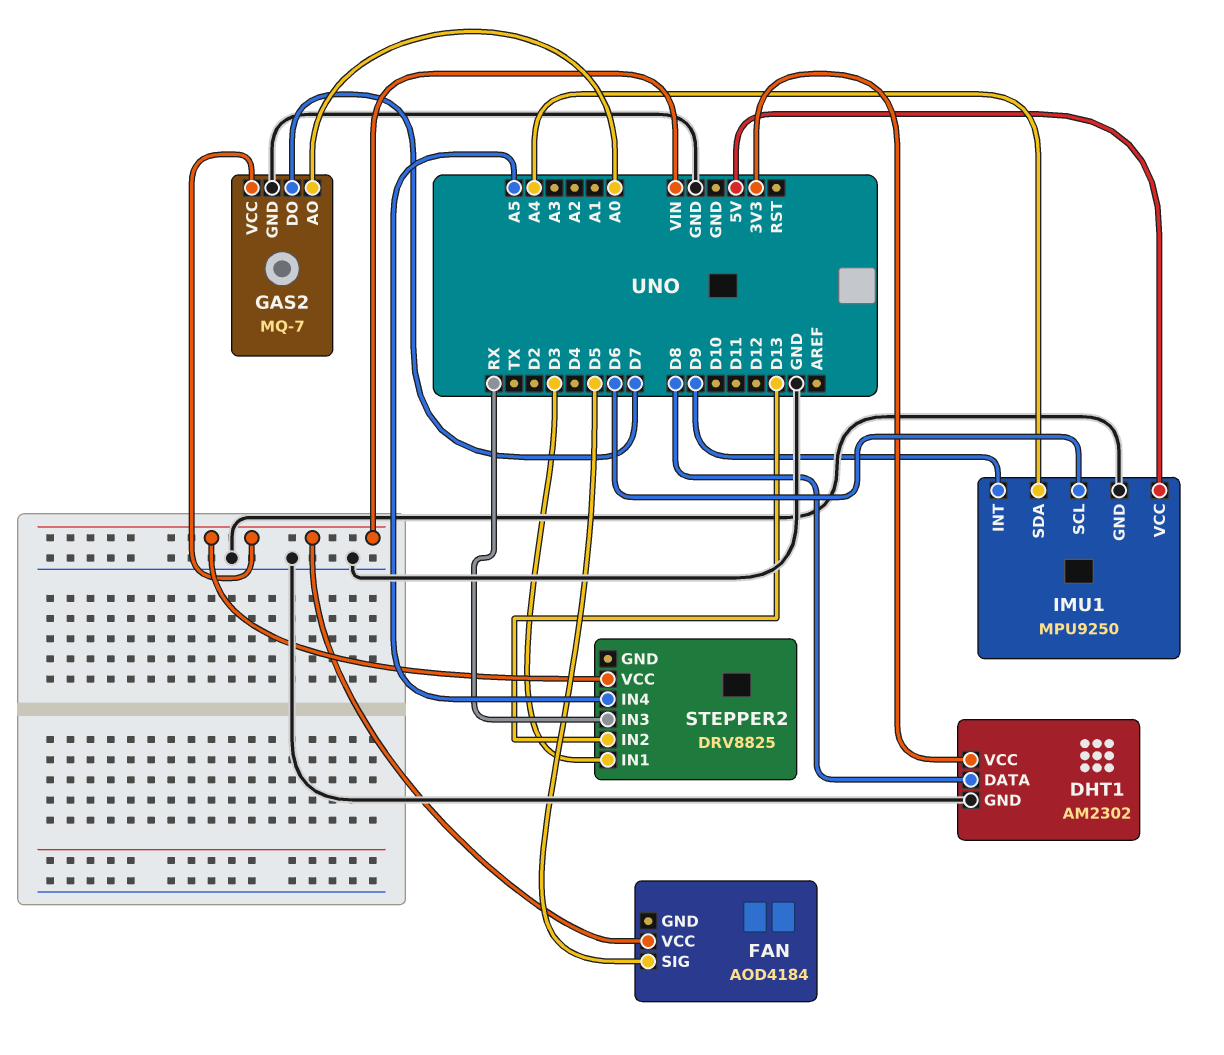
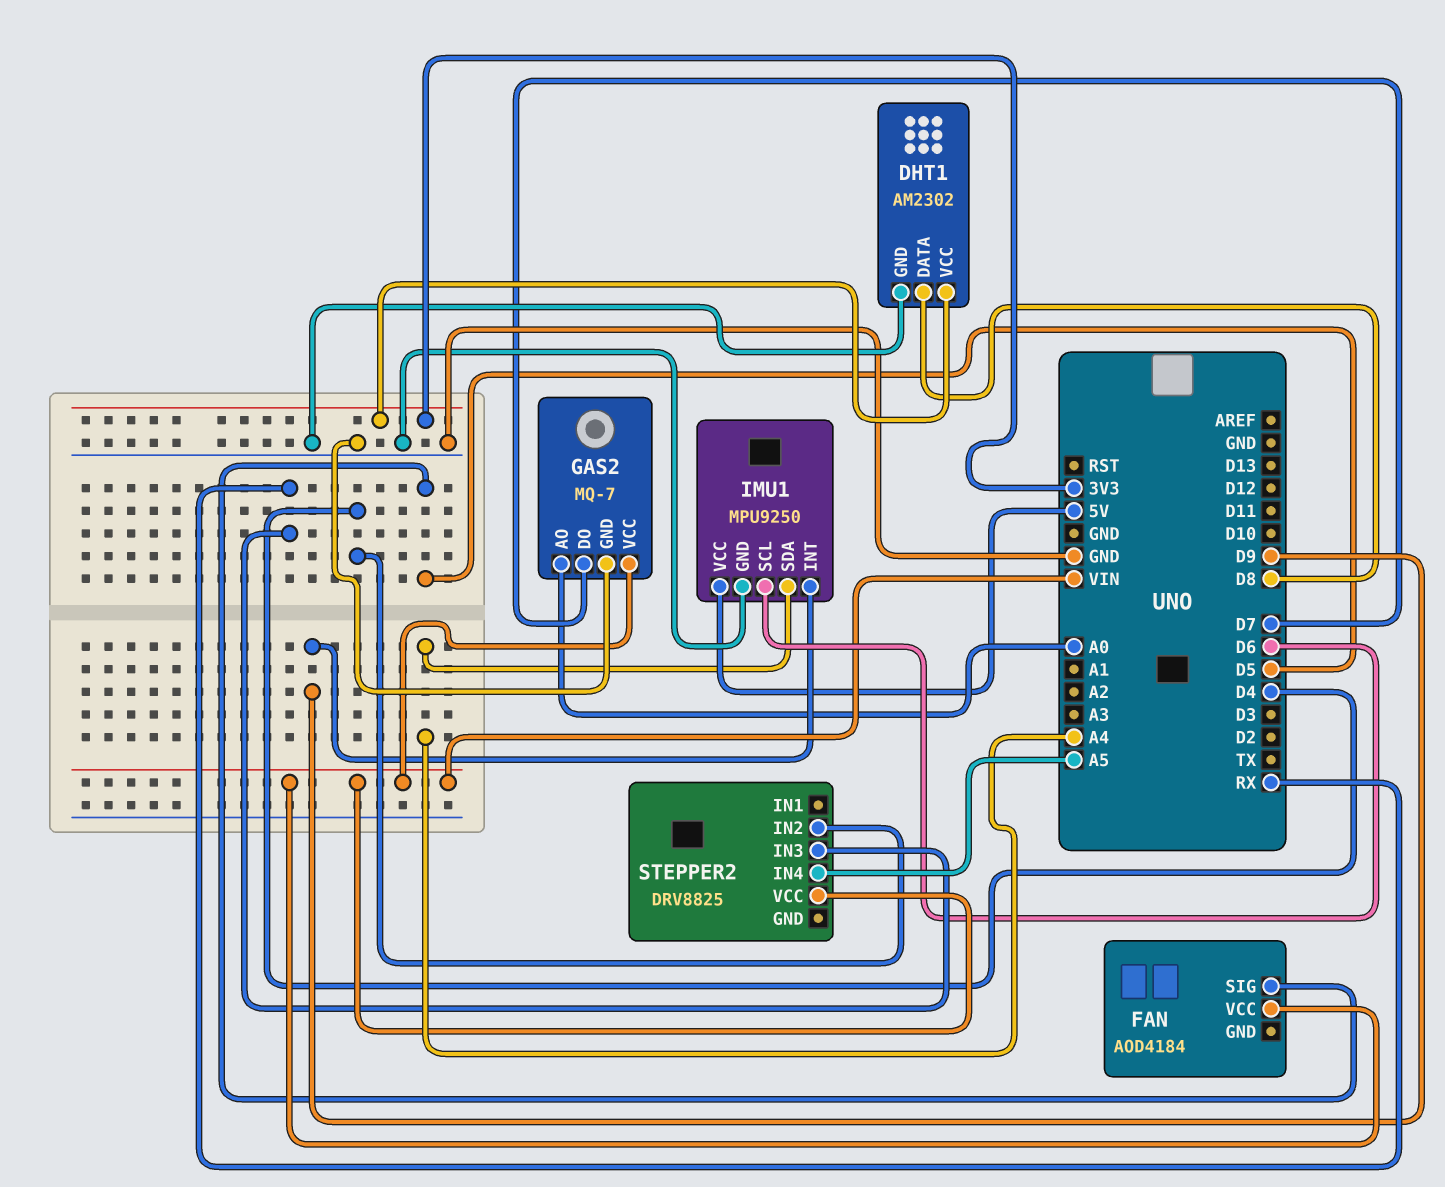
STEPPER2 pin IN1: D3 -> none
STEPPER2 pin IN2: D13 -> D4

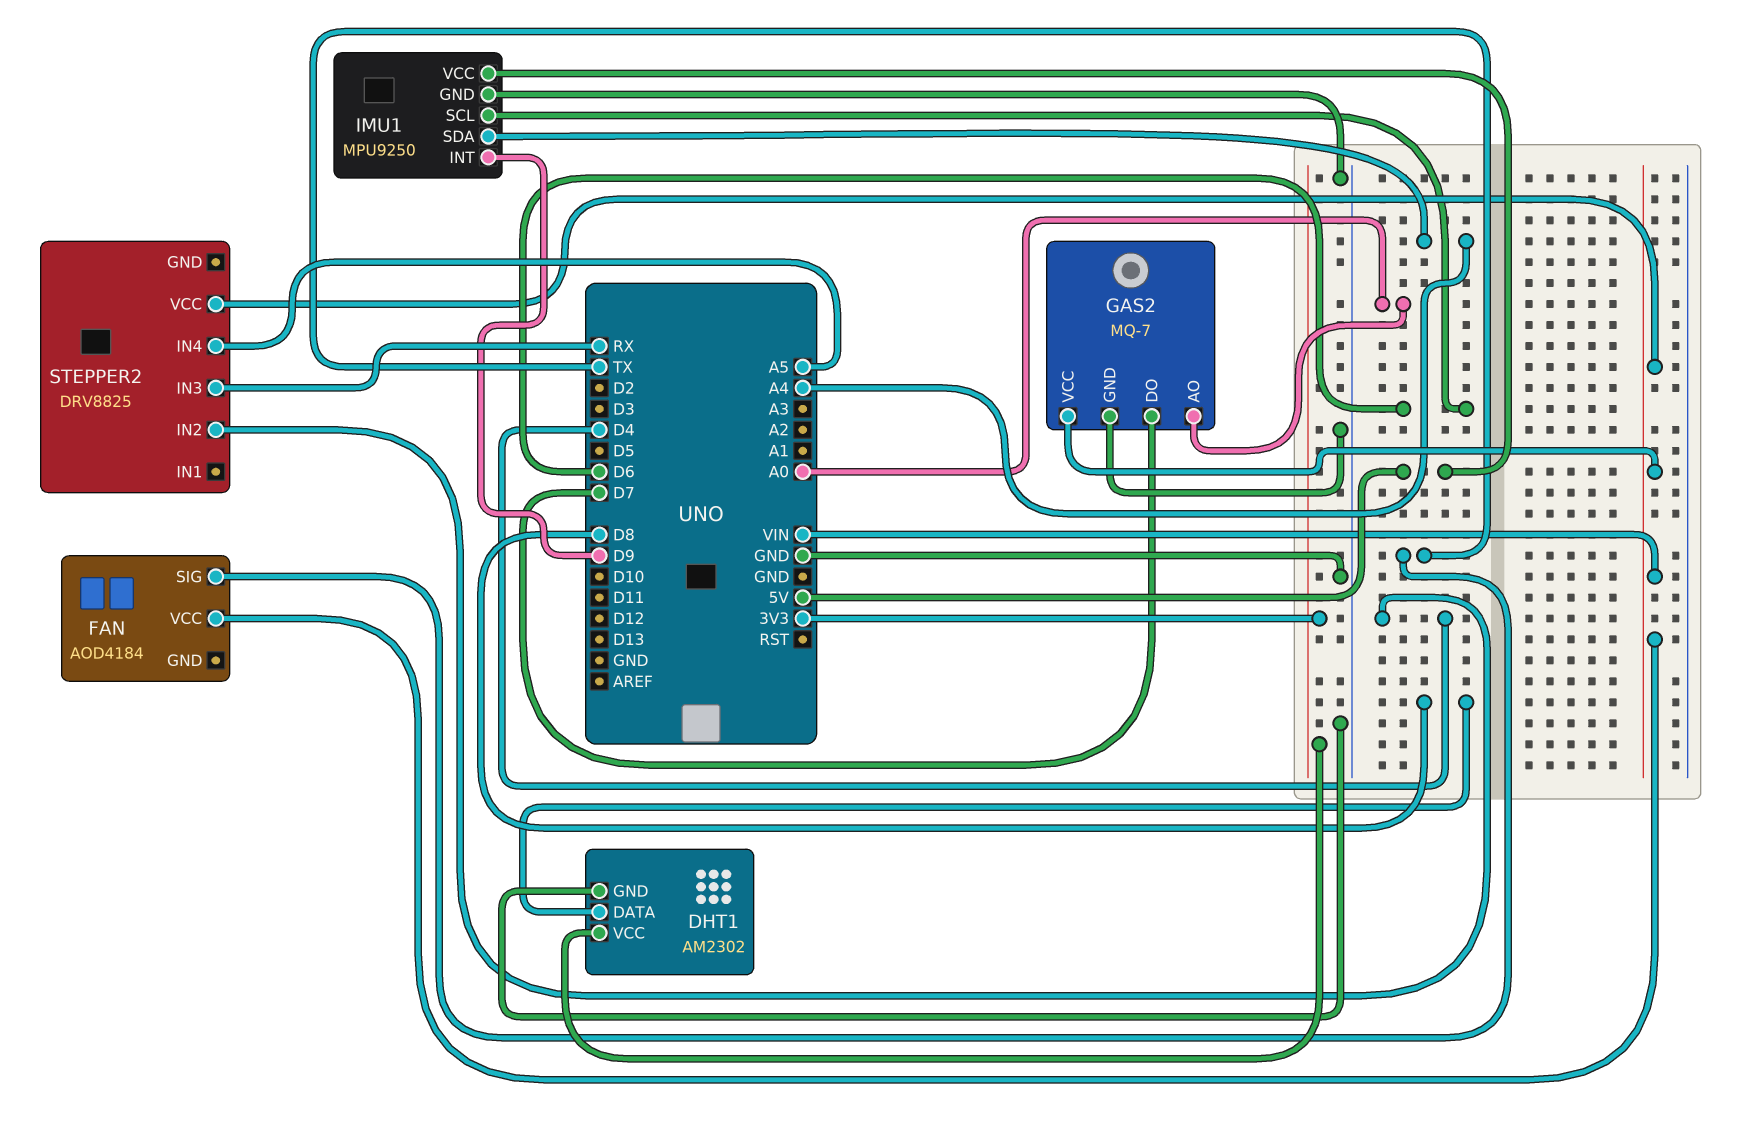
FAN pin SIG: D5 -> TX

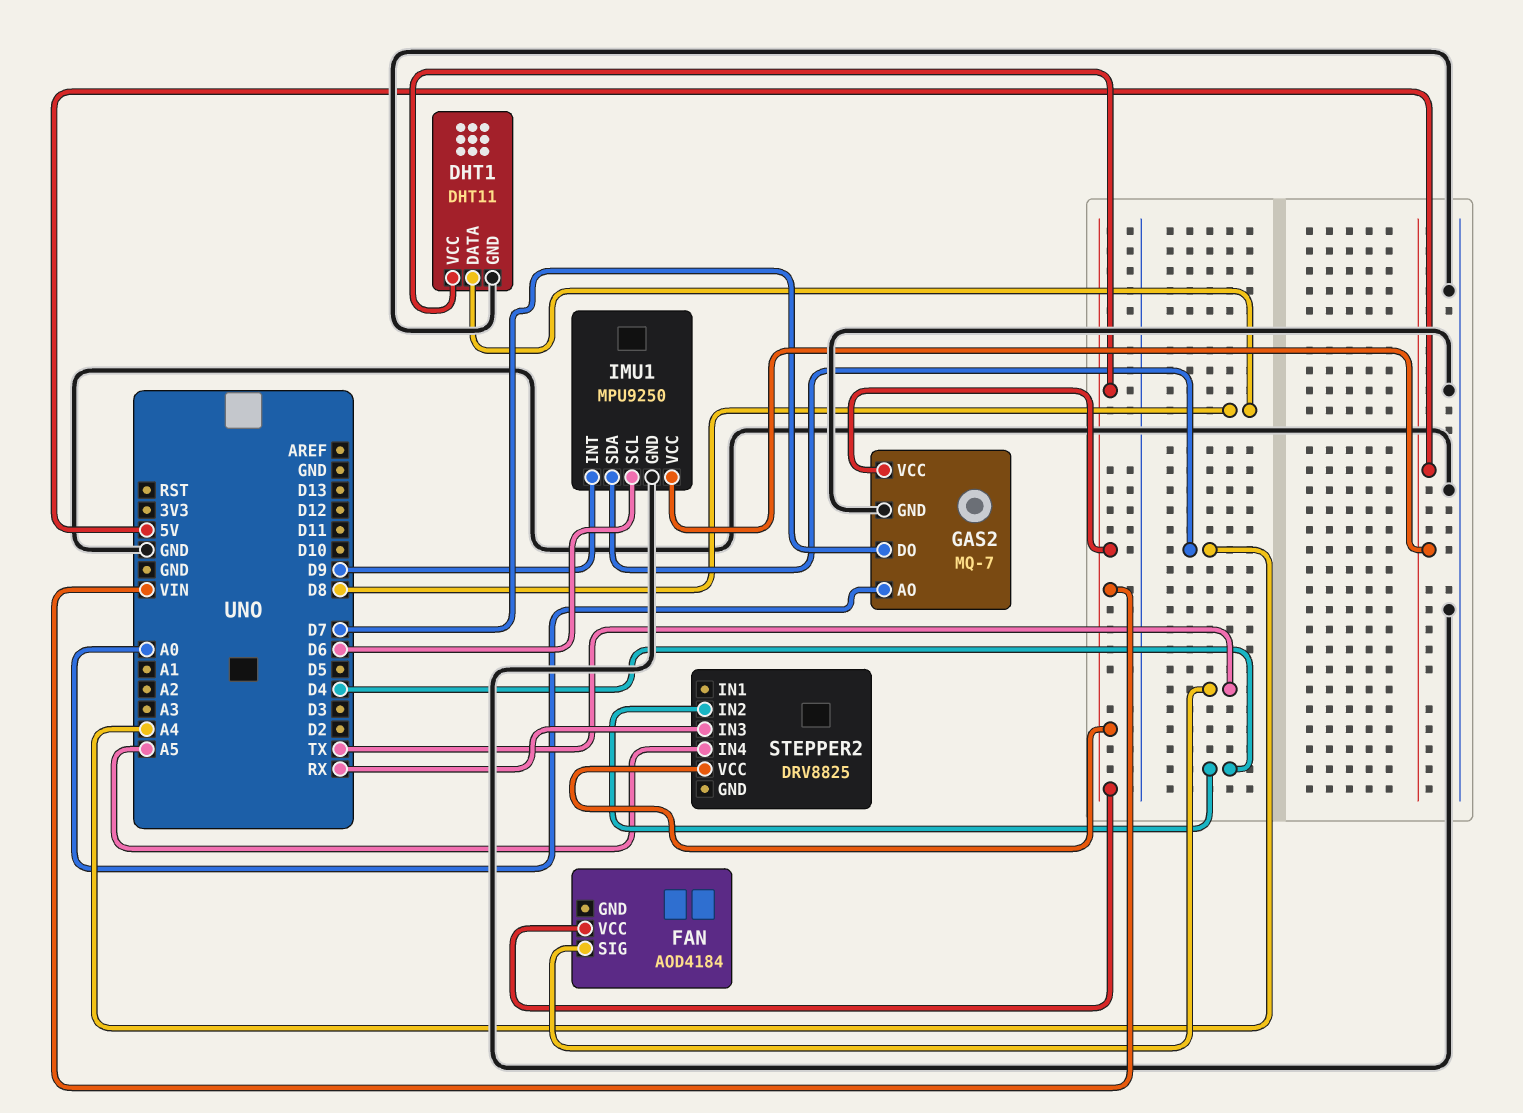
DHT1: AM2302 -> DHT11
DHT1 pin VCC: 3V3 -> VIN

